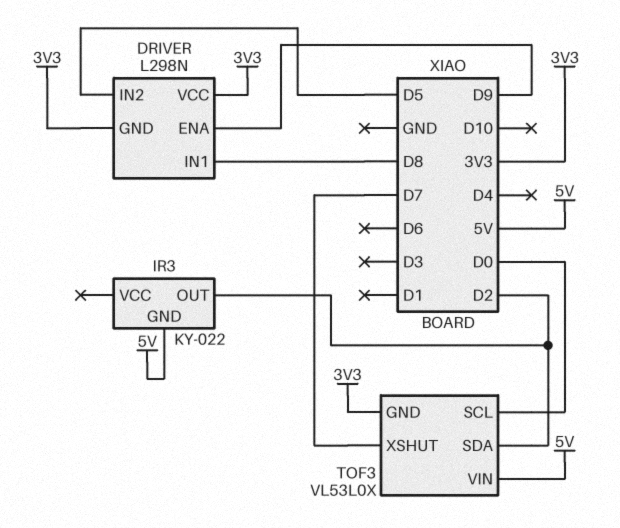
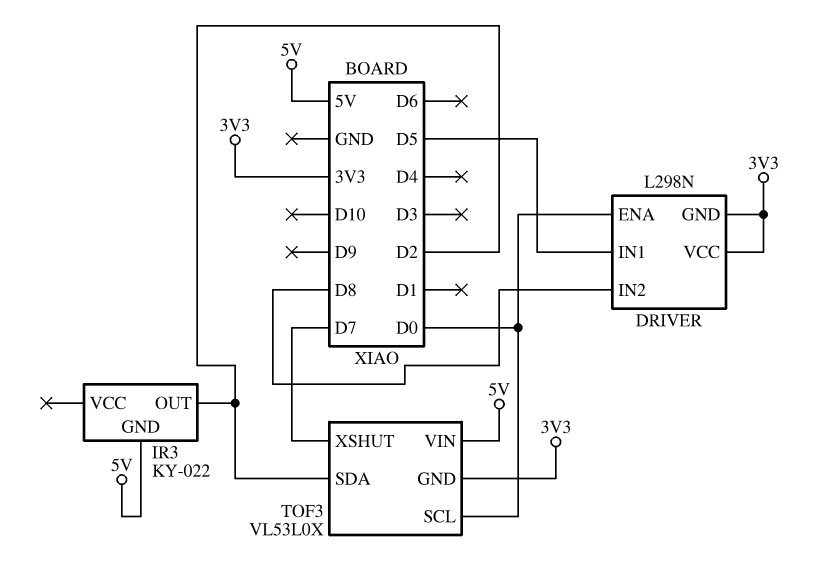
DRIVER pin ENA: D9 -> D0
DRIVER pin IN1: D8 -> D5
DRIVER pin IN2: D5 -> D8

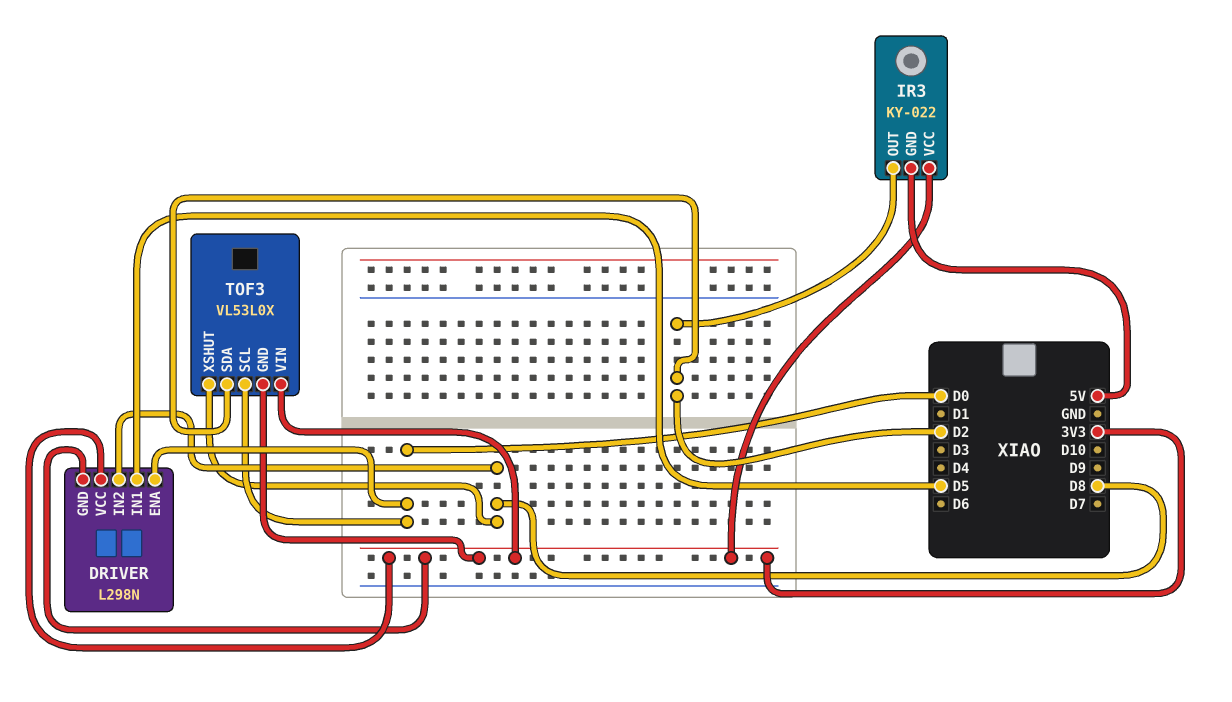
IR3 pin VCC: none -> 3V3
TOF3 pin VIN: 5V -> 3V3
TOF3 pin XSHUT: D7 -> D8

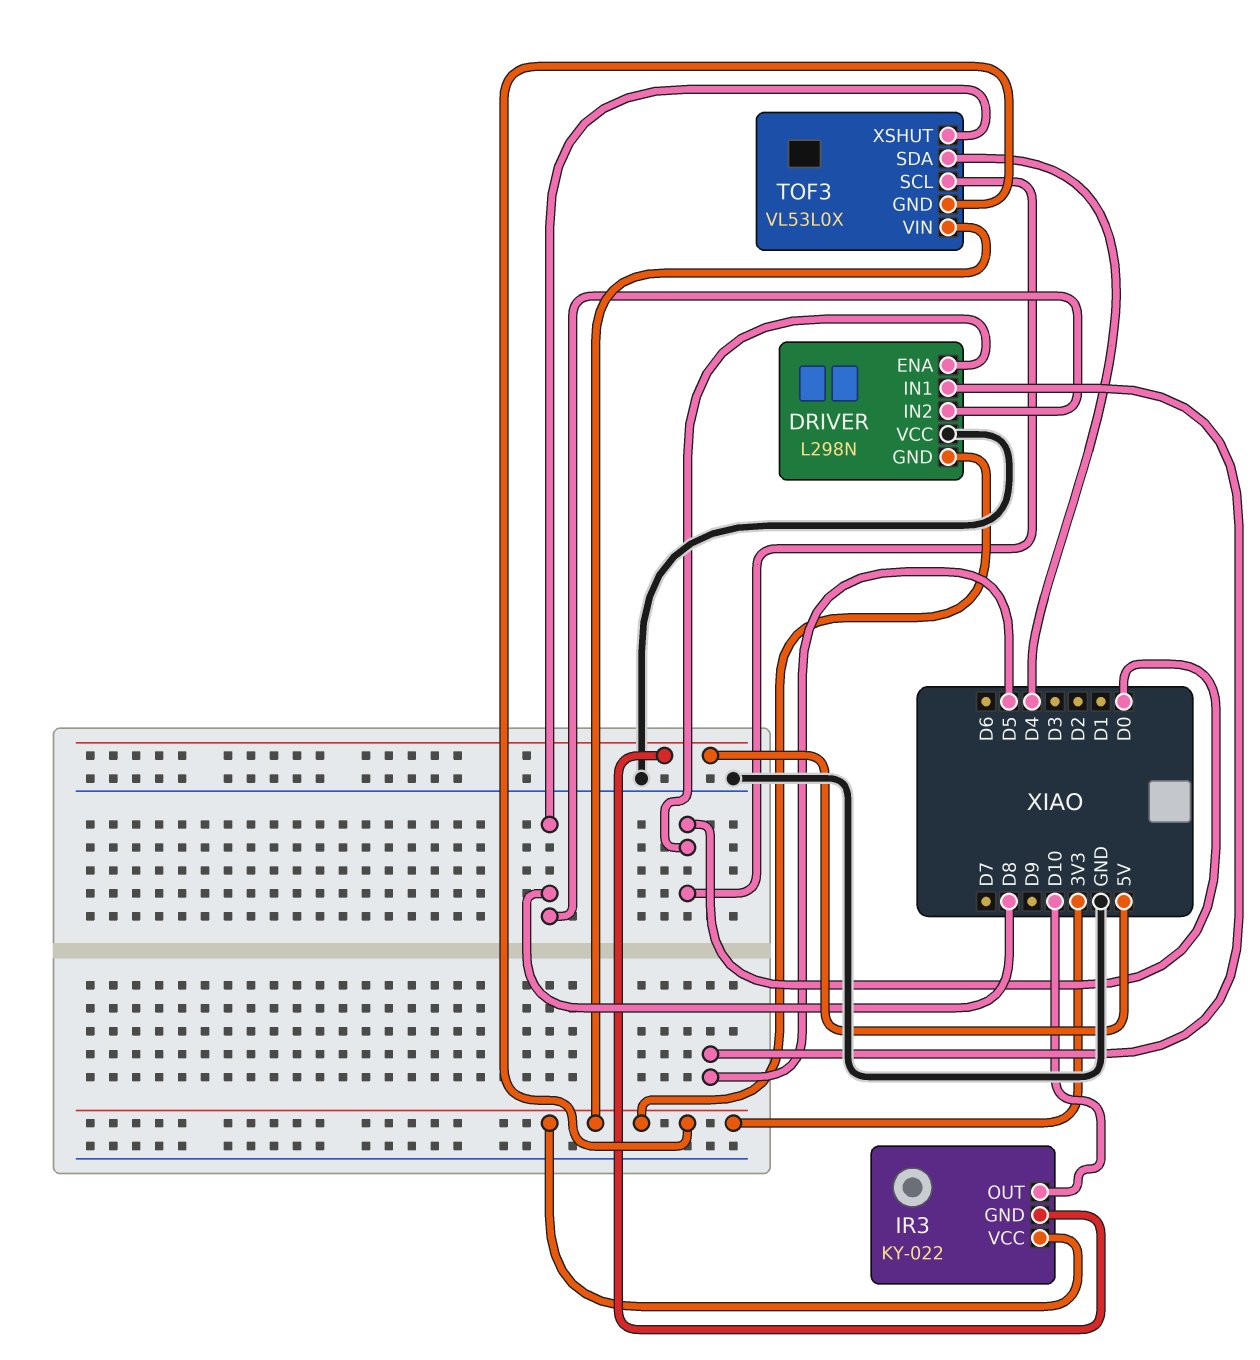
DRIVER pin VCC: 3V3 -> GND
IR3 pin OUT: D2 -> D10
TOF3 pin SDA: D2 -> D4

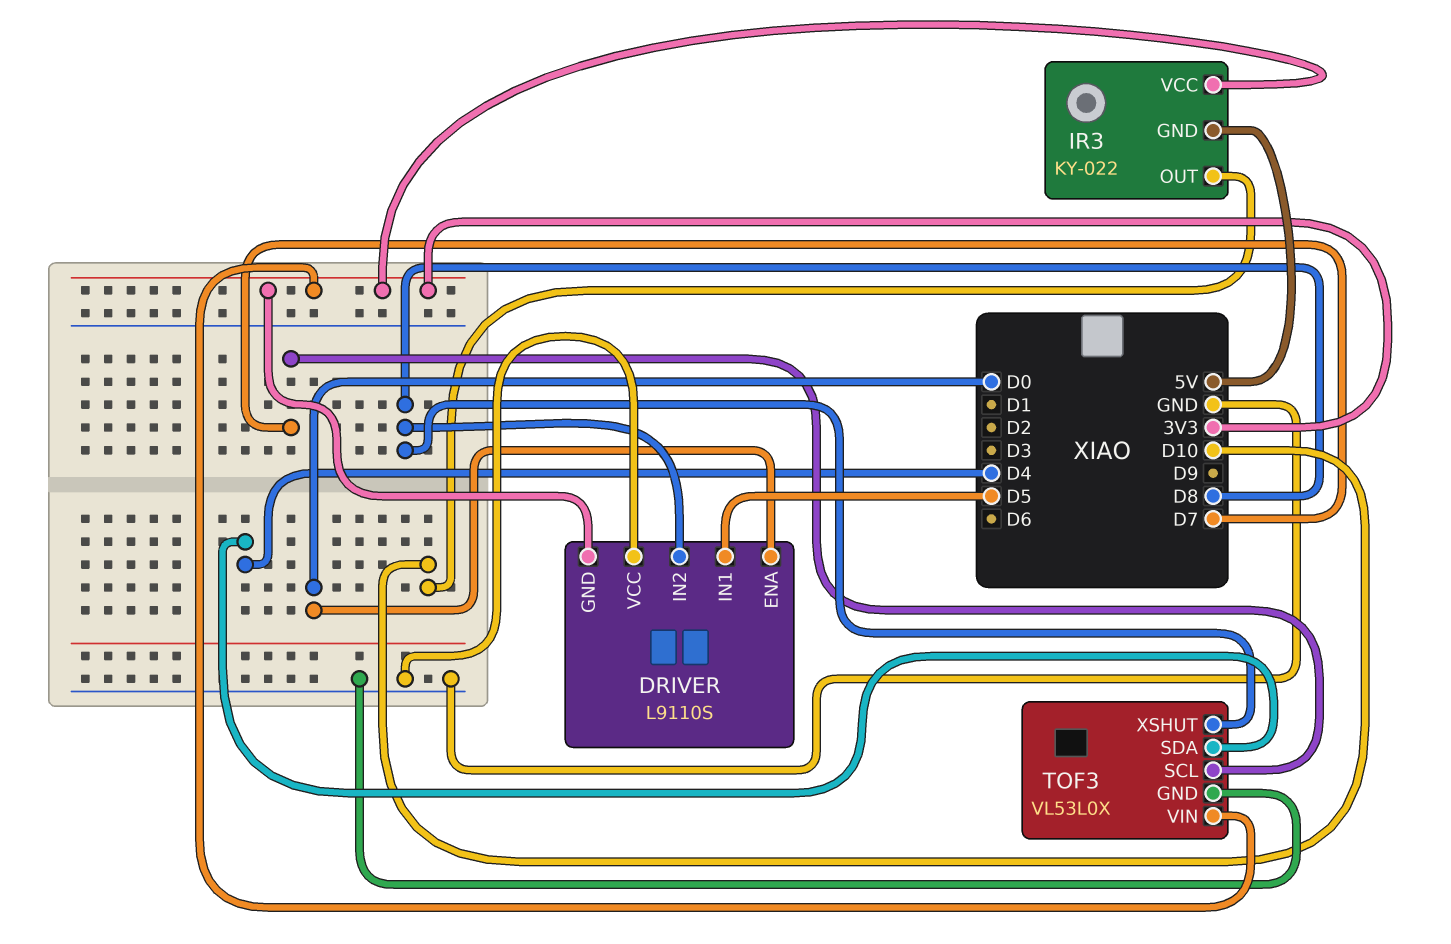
DRIVER: L298N -> L9110S
TOF3 pin GND: 3V3 -> GND
TOF3 pin SCL: D0 -> D7

